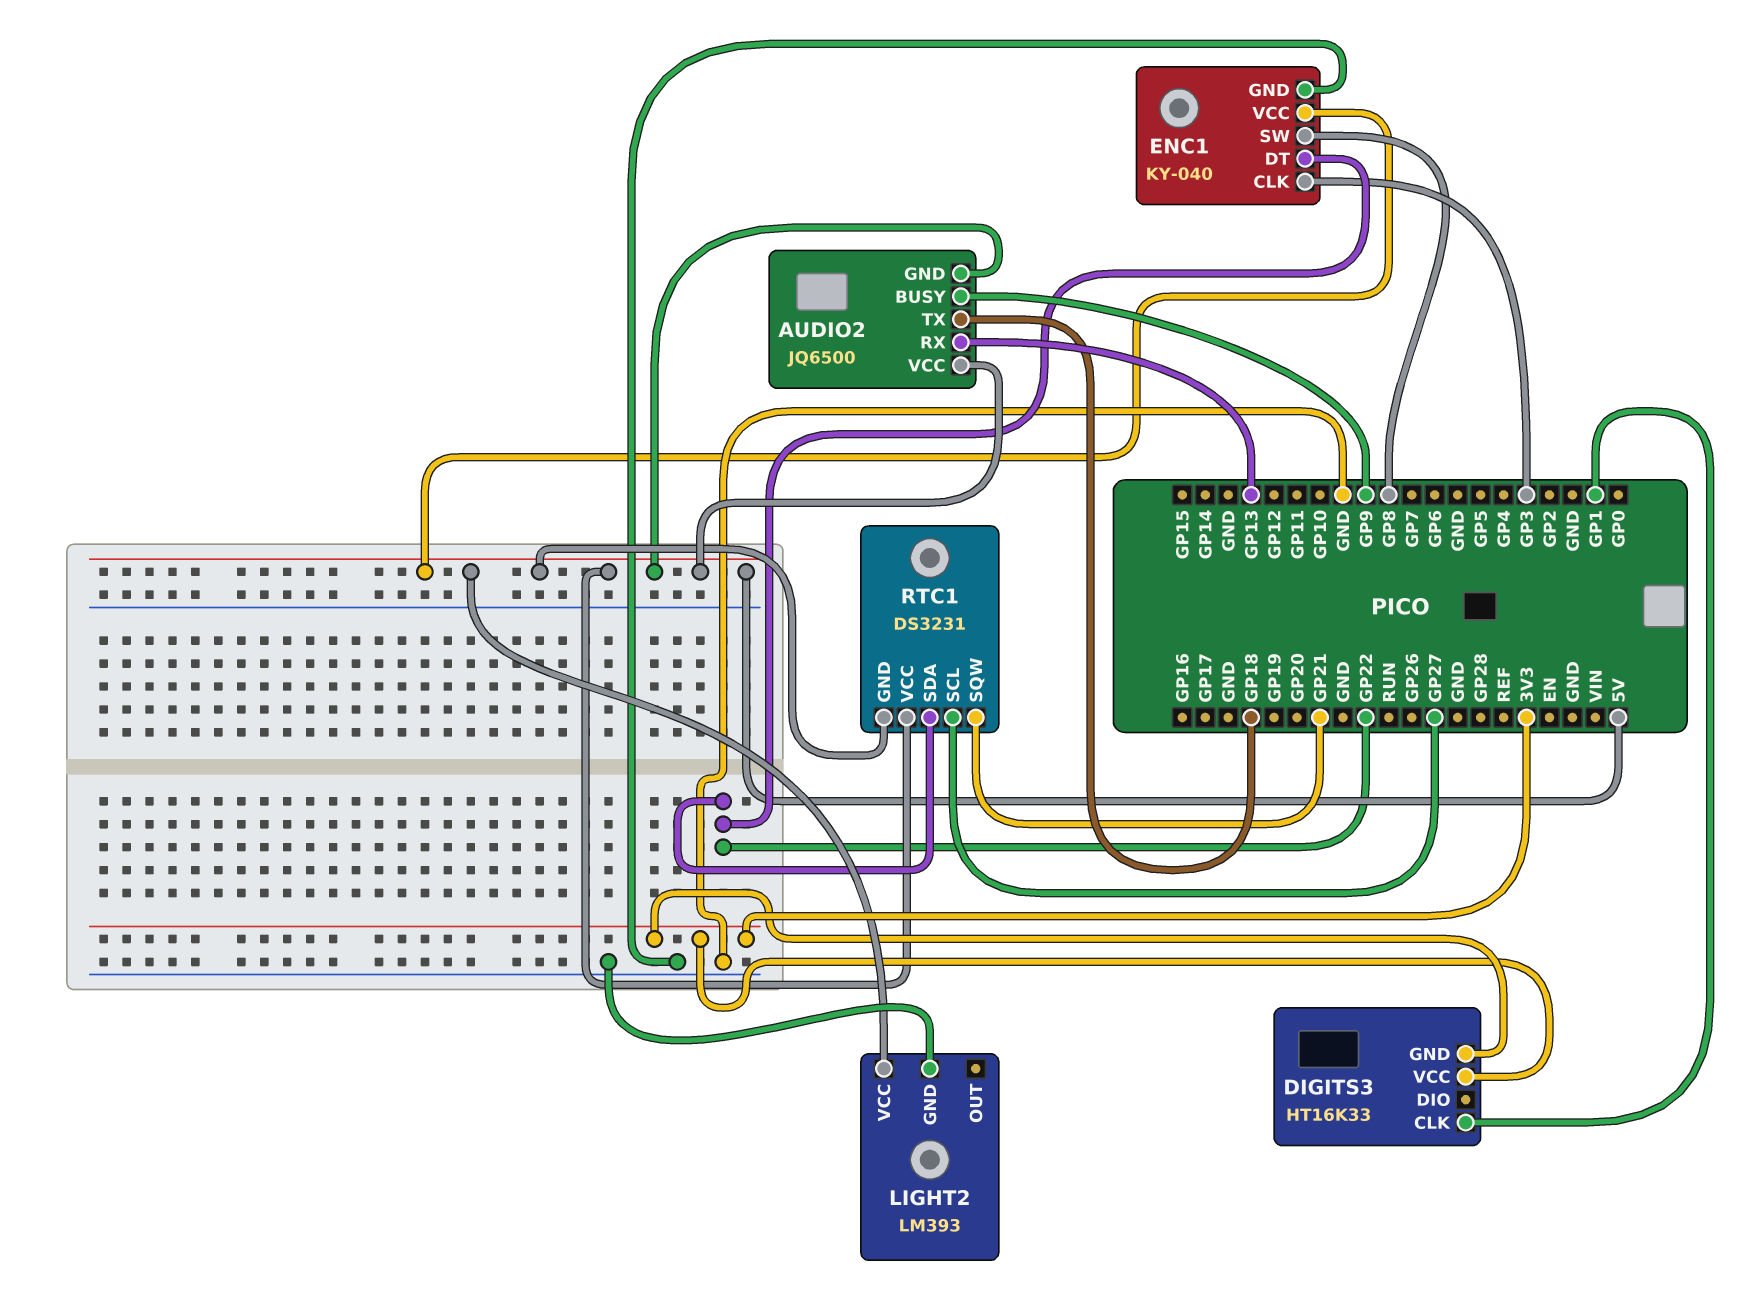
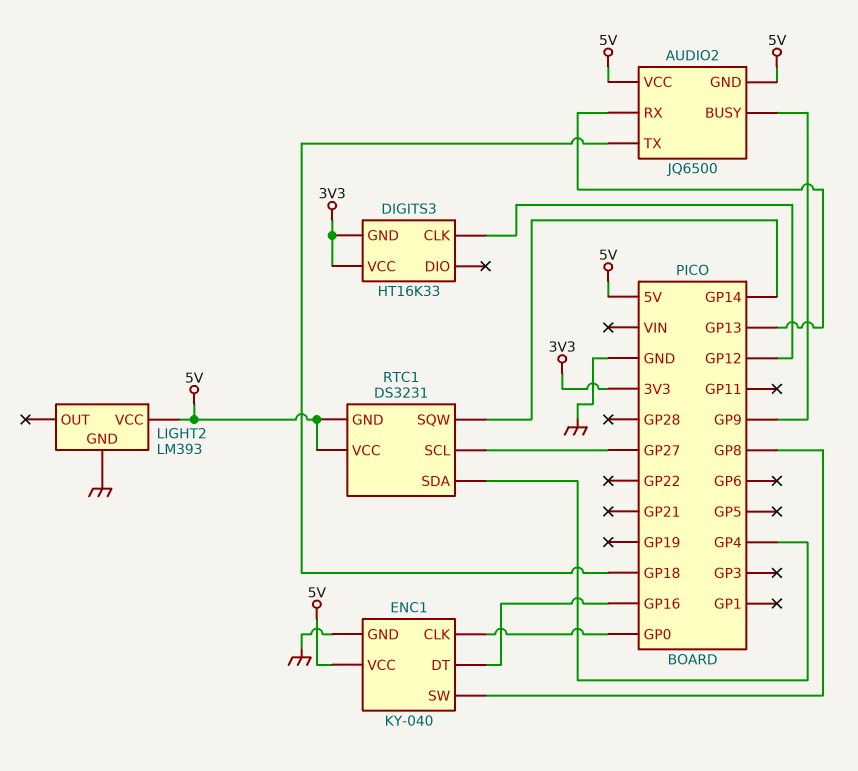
DIGITS3 pin CLK: GP1 -> GP12
ENC1 pin CLK: GP3 -> GP0
ENC1 pin DT: GP22 -> GP16
RTC1 pin SDA: GP22 -> GP4
RTC1 pin SQW: GP21 -> GP14

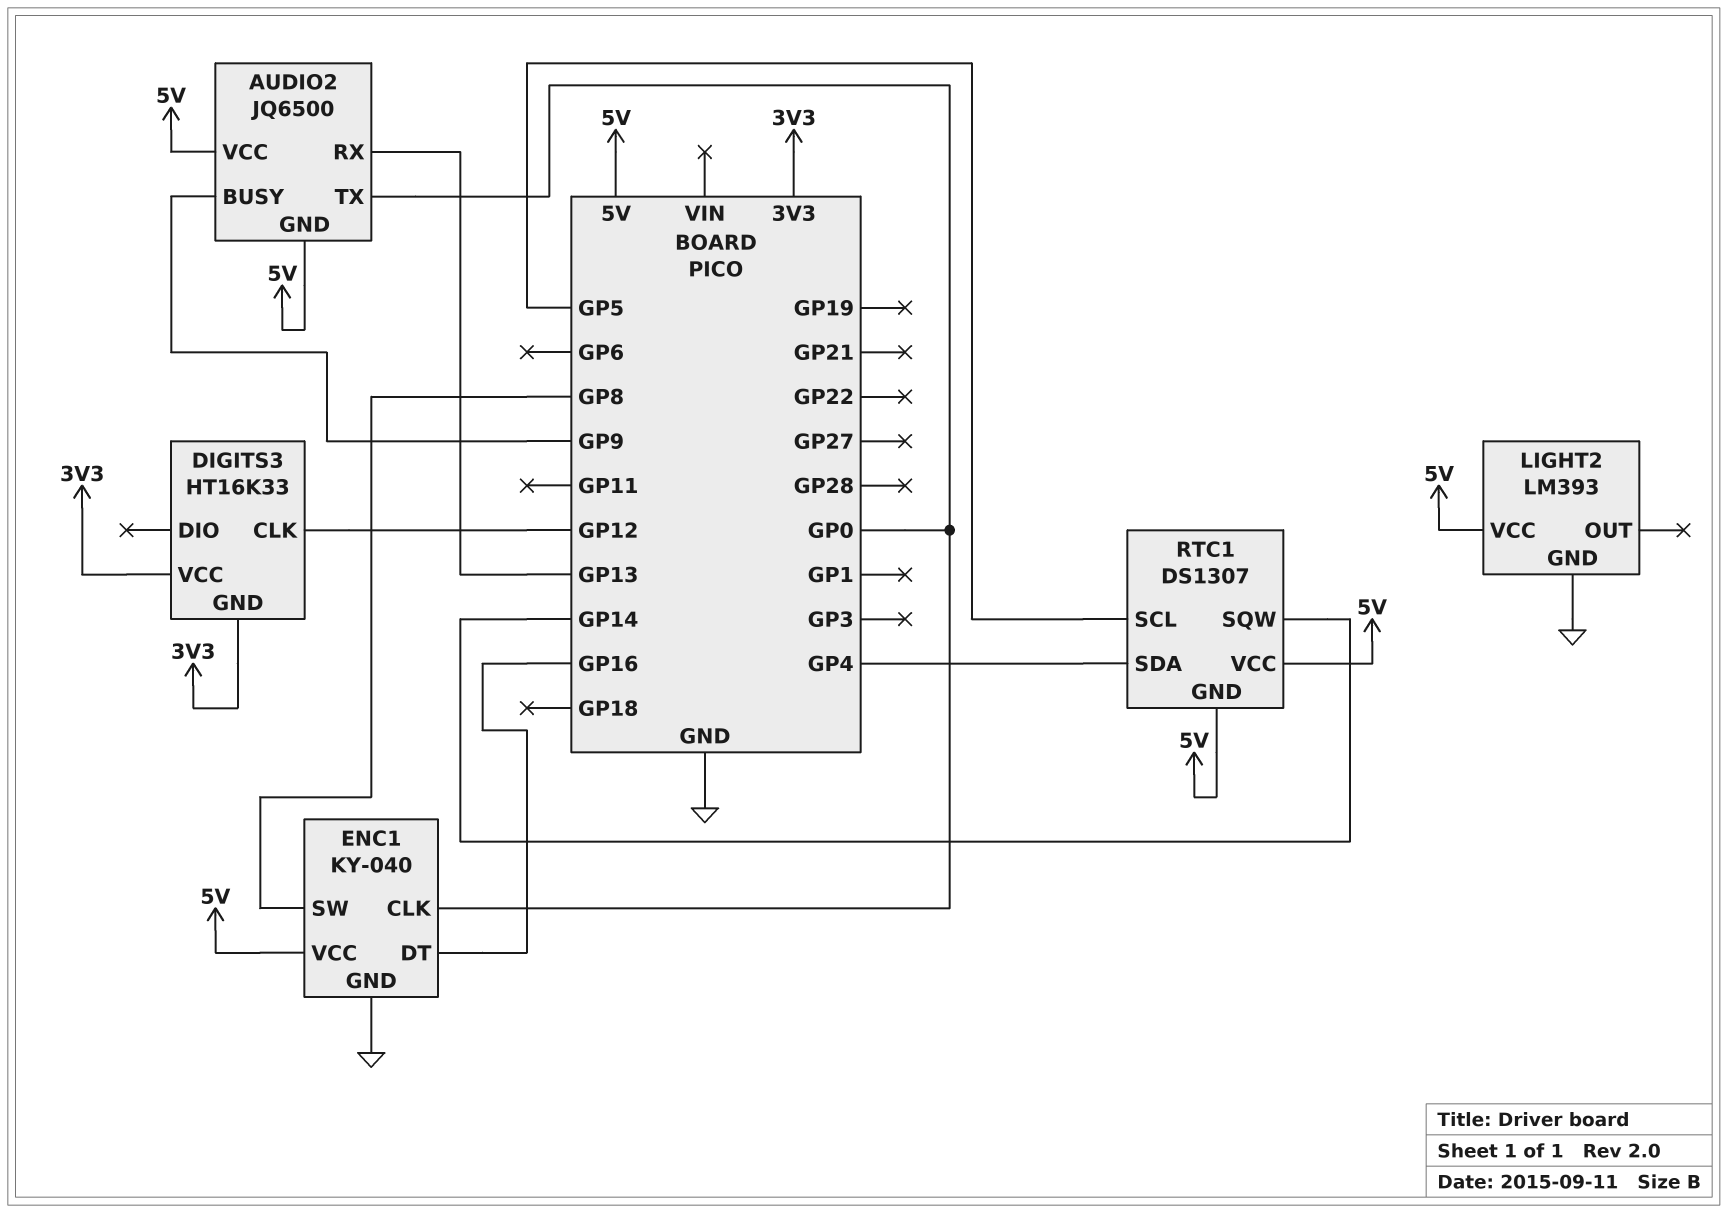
AUDIO2 pin TX: GP18 -> GP0
RTC1: DS3231 -> DS1307
RTC1 pin SCL: GP27 -> GP5

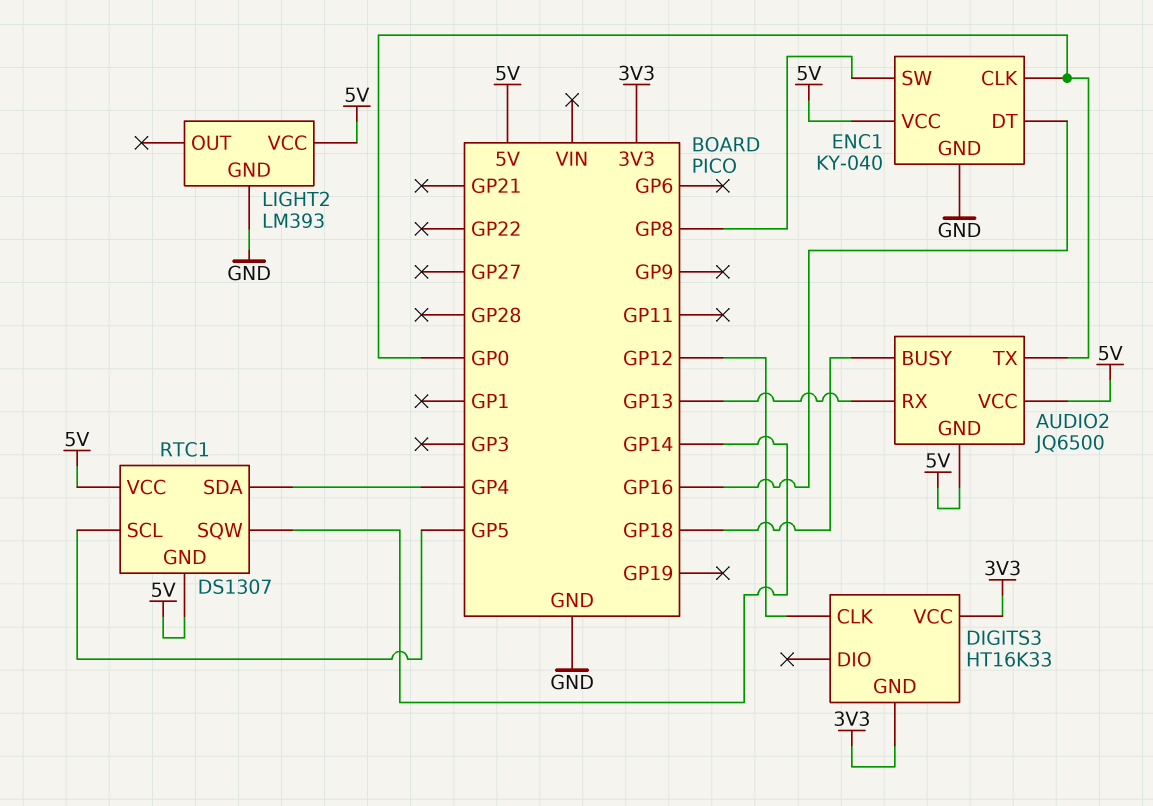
AUDIO2 pin BUSY: GP9 -> GP18

